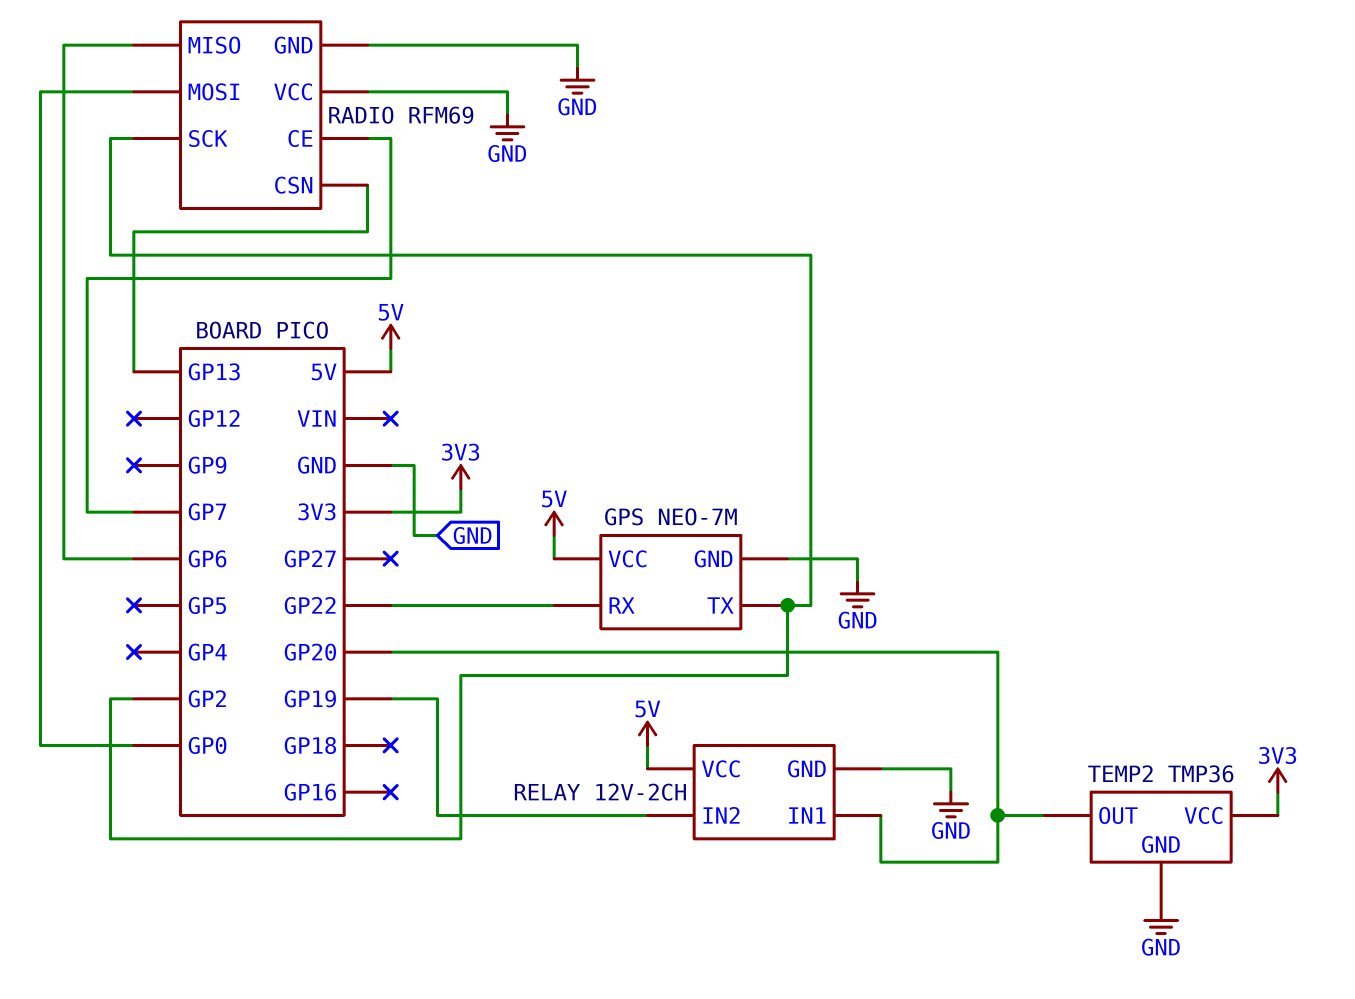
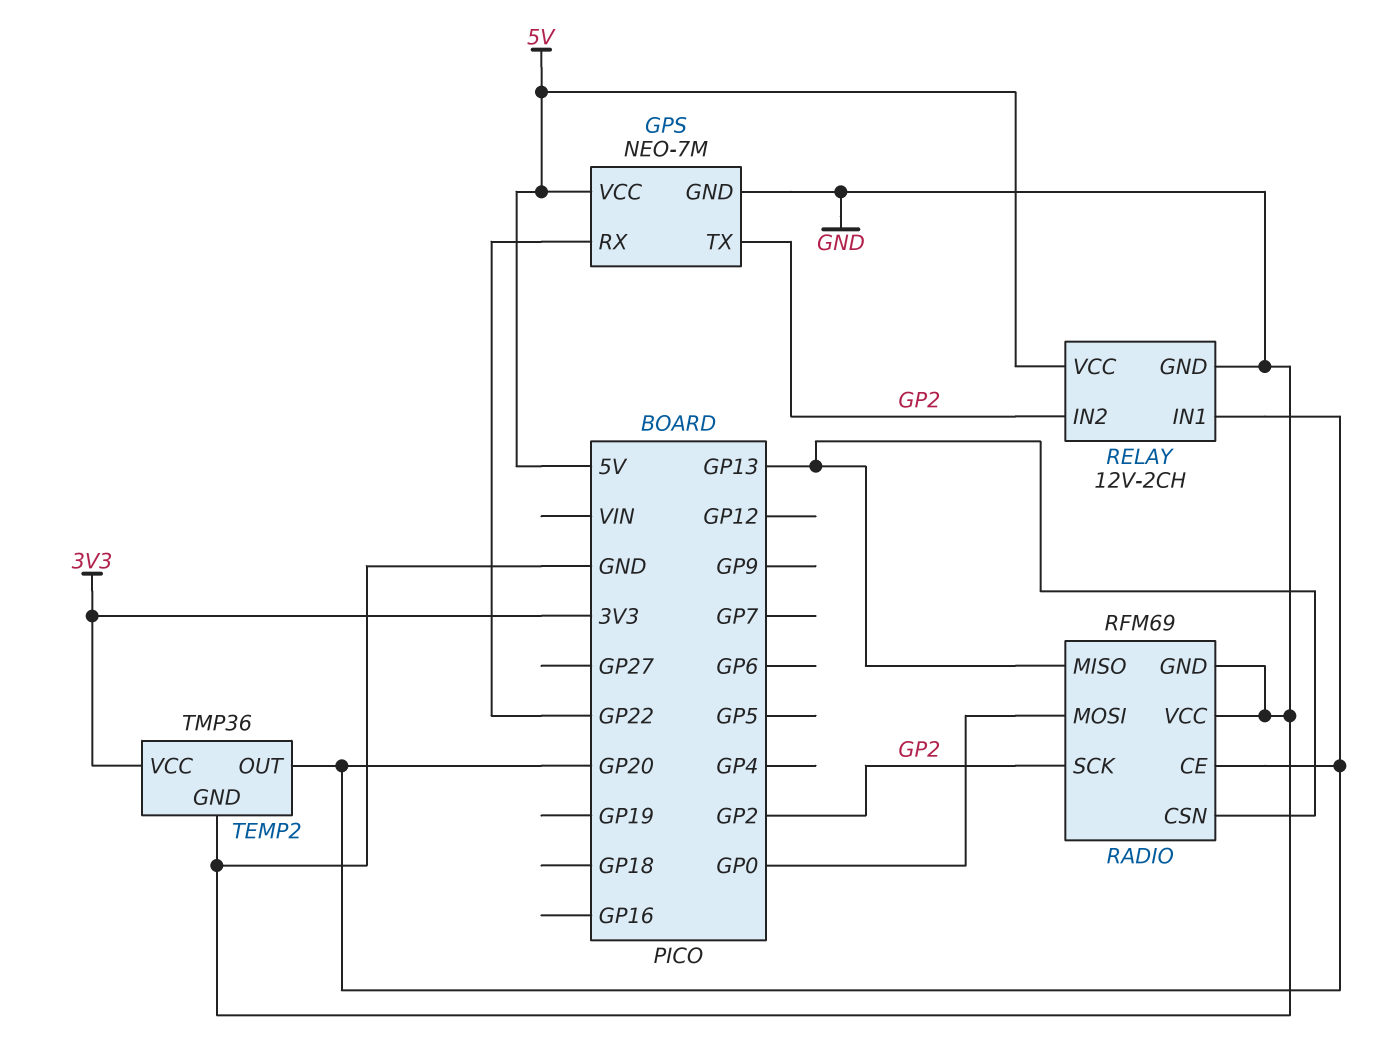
RADIO pin CE: GP7 -> GP20
RADIO pin MISO: GP6 -> GP13
RELAY pin IN2: GP19 -> GP2

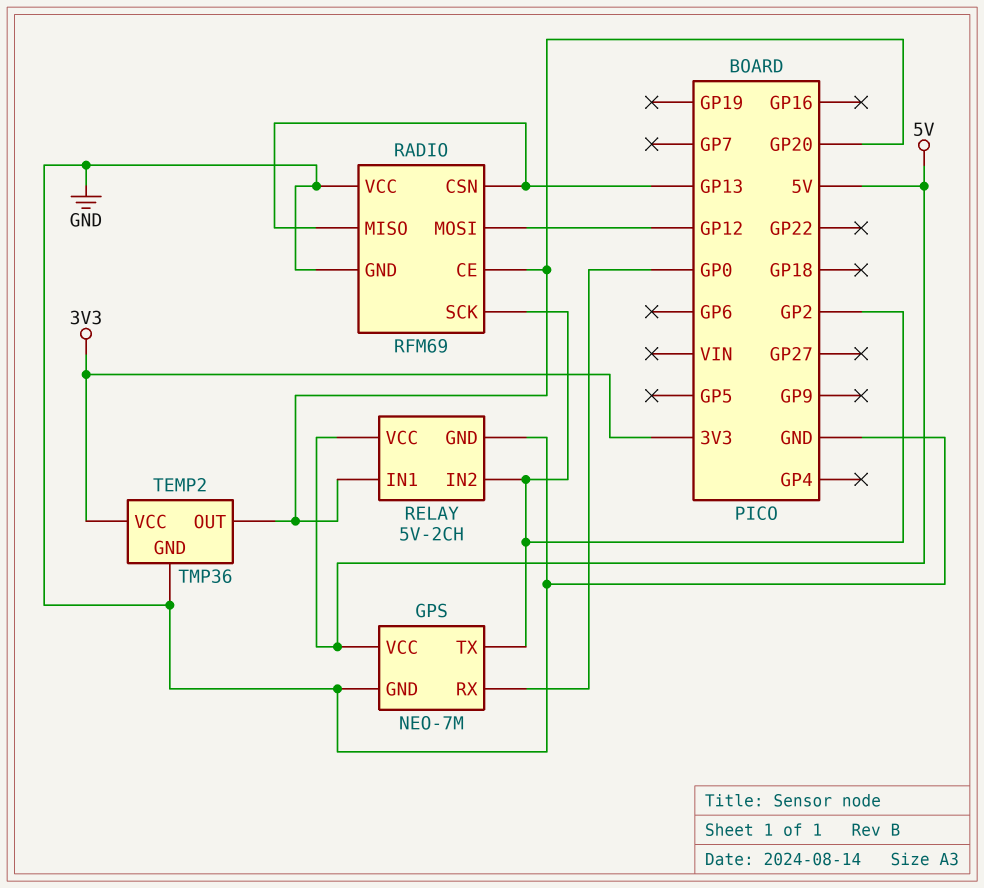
GPS pin RX: GP22 -> GP0
RADIO pin MOSI: GP0 -> GP12
RELAY: 12V-2CH -> 5V-2CH

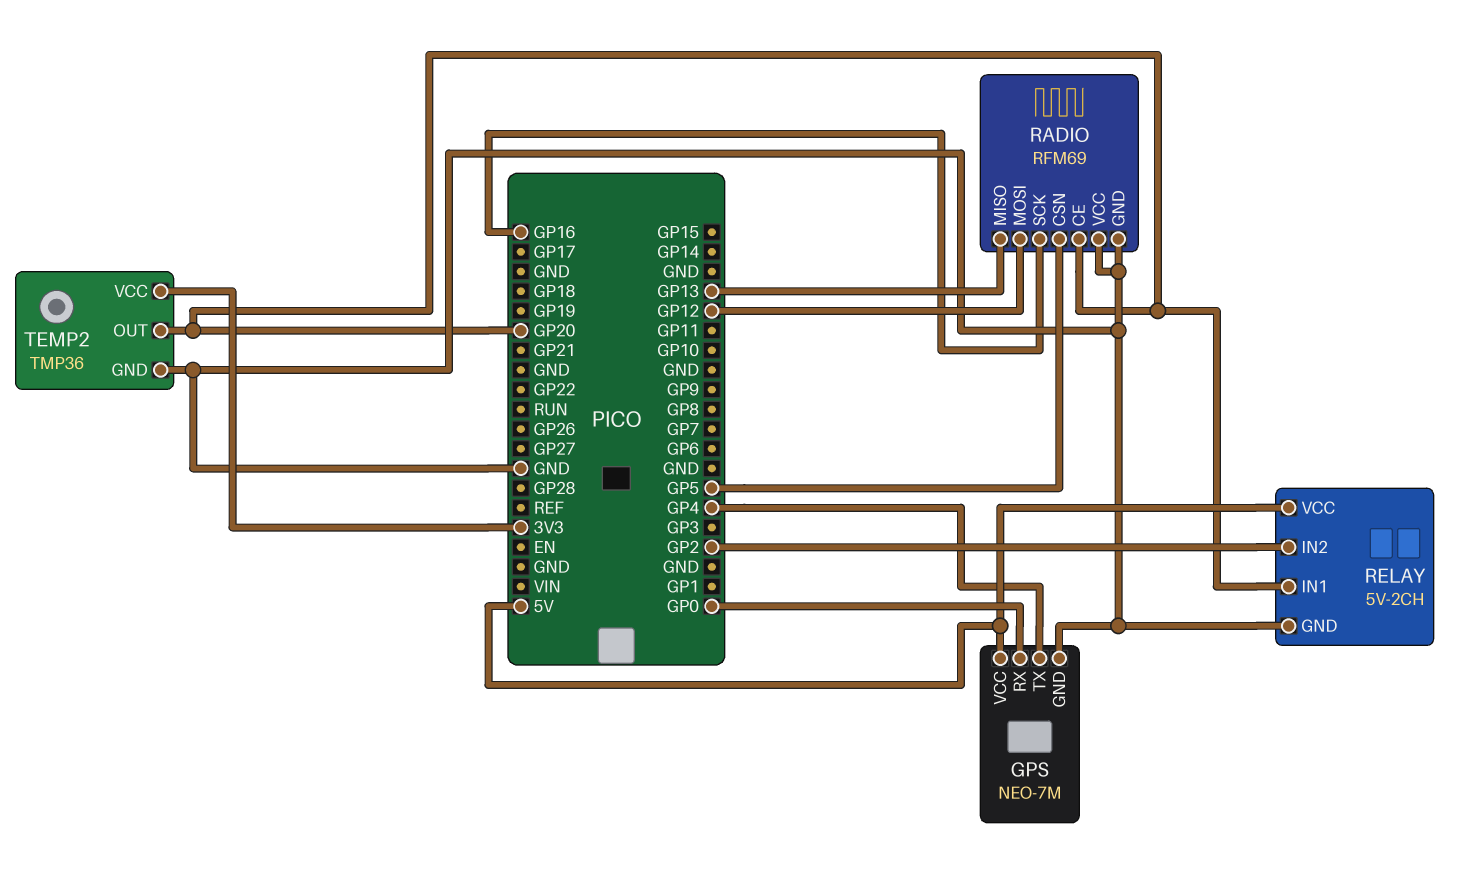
GPS pin TX: GP2 -> GP4
RADIO pin CSN: GP13 -> GP5
RADIO pin SCK: GP2 -> GP16

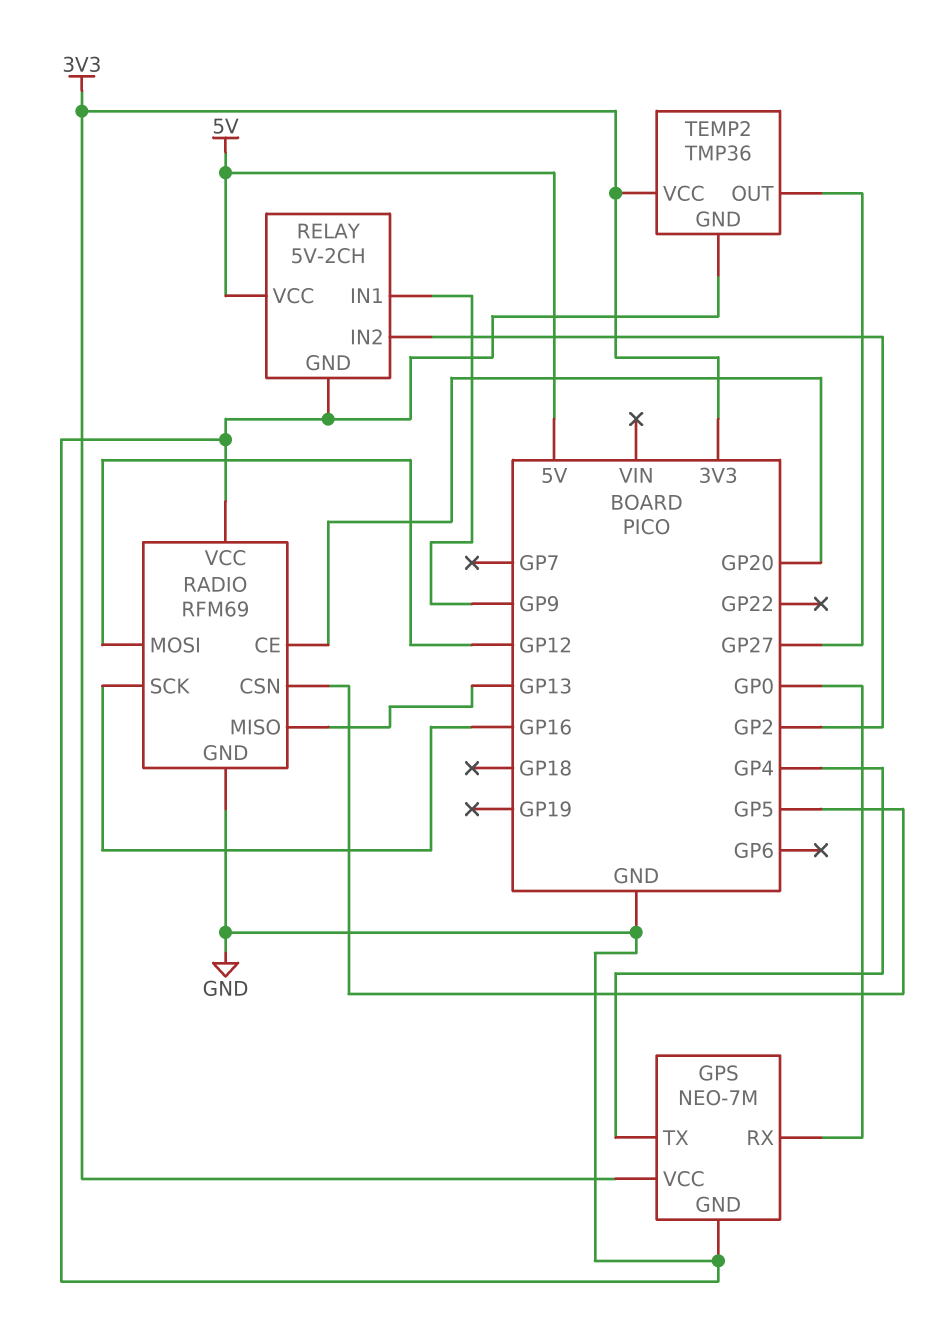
GPS pin VCC: 5V -> 3V3
RELAY pin IN1: GP20 -> GP9
TEMP2 pin OUT: GP20 -> GP27

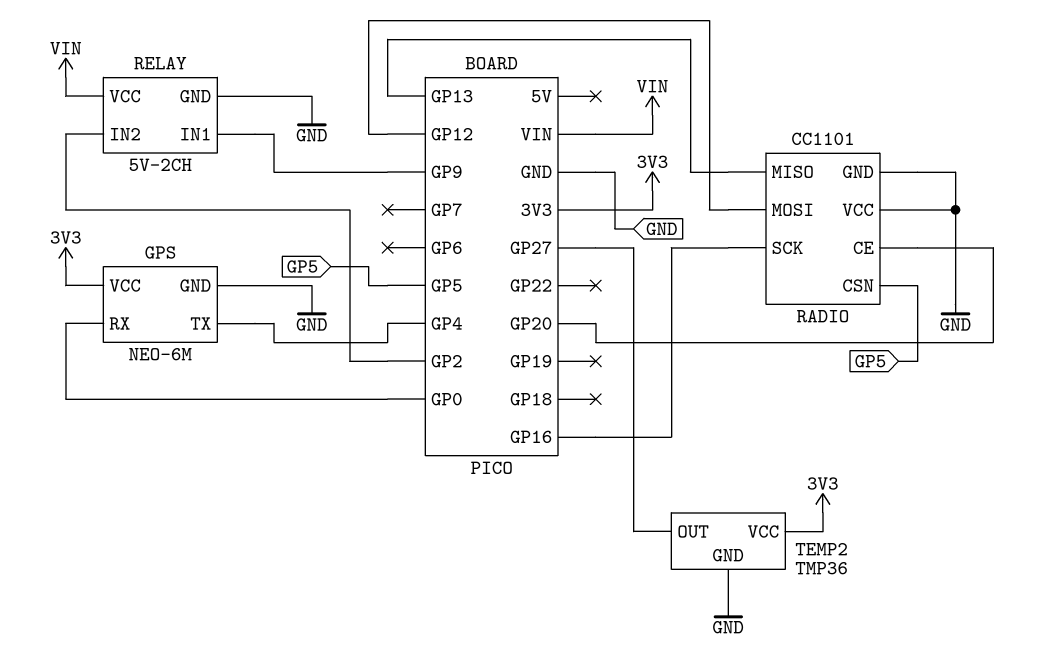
GPS: NEO-7M -> NEO-6M
RADIO: RFM69 -> CC1101
RELAY pin VCC: 5V -> VIN

